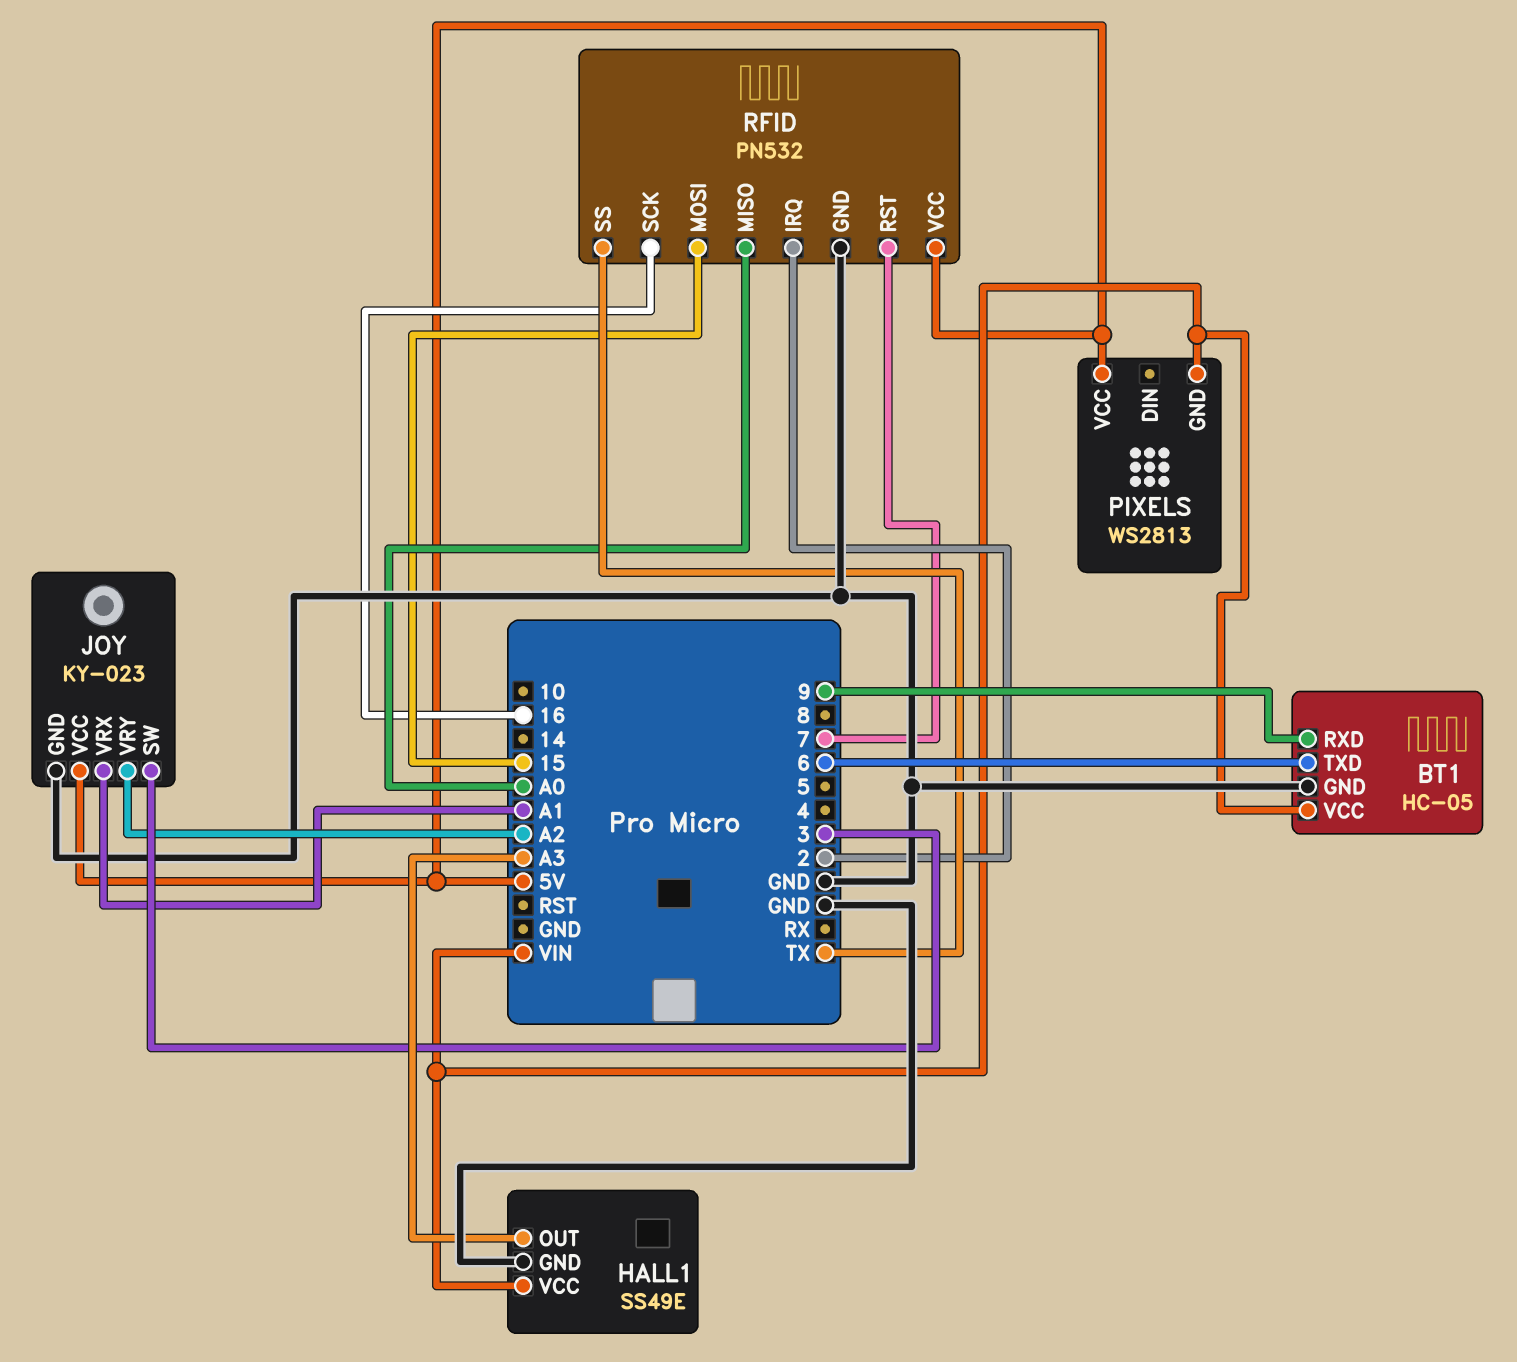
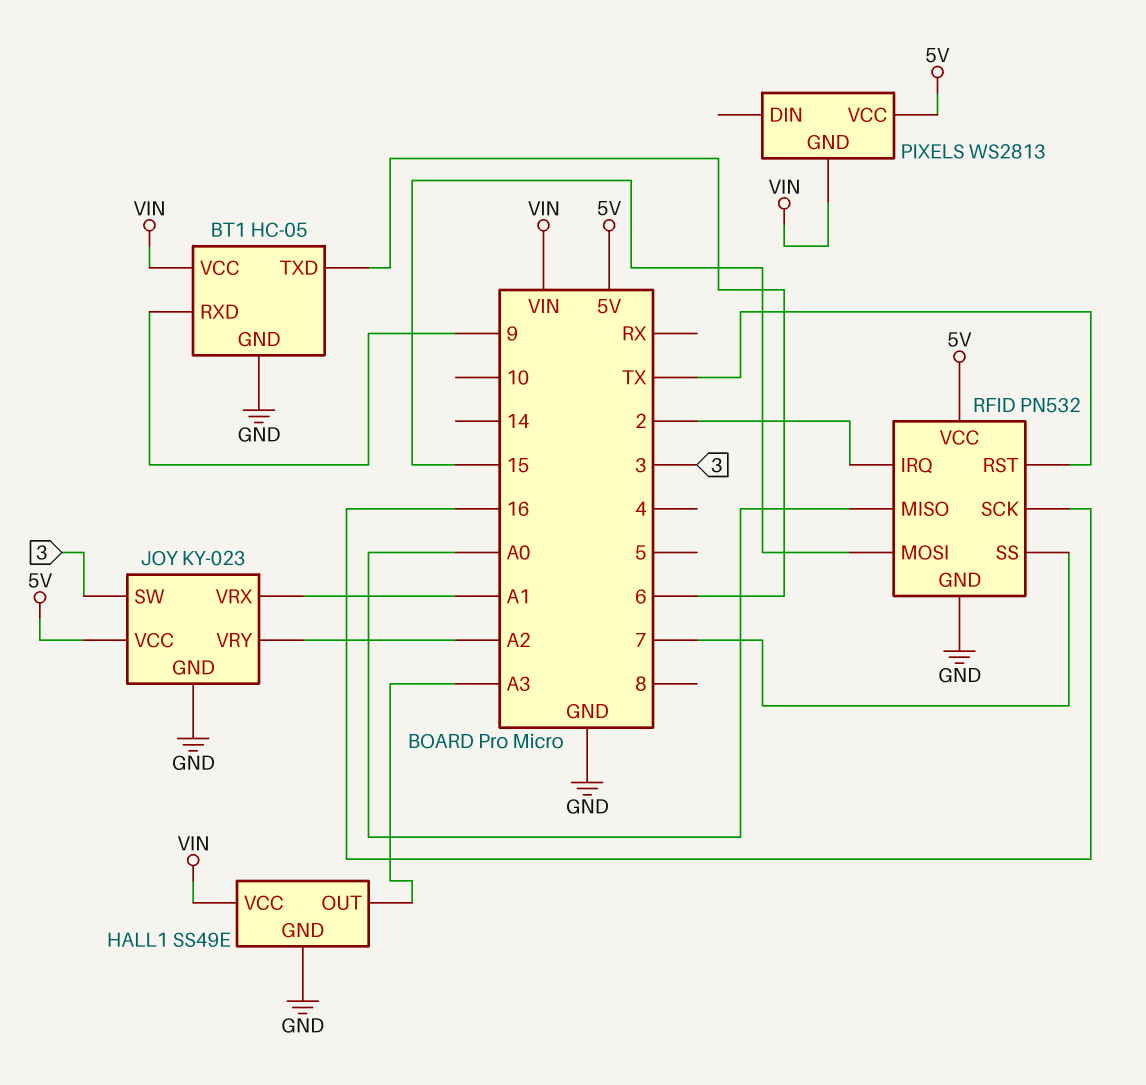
RFID pin RST: 7 -> TX
RFID pin SS: TX -> 7

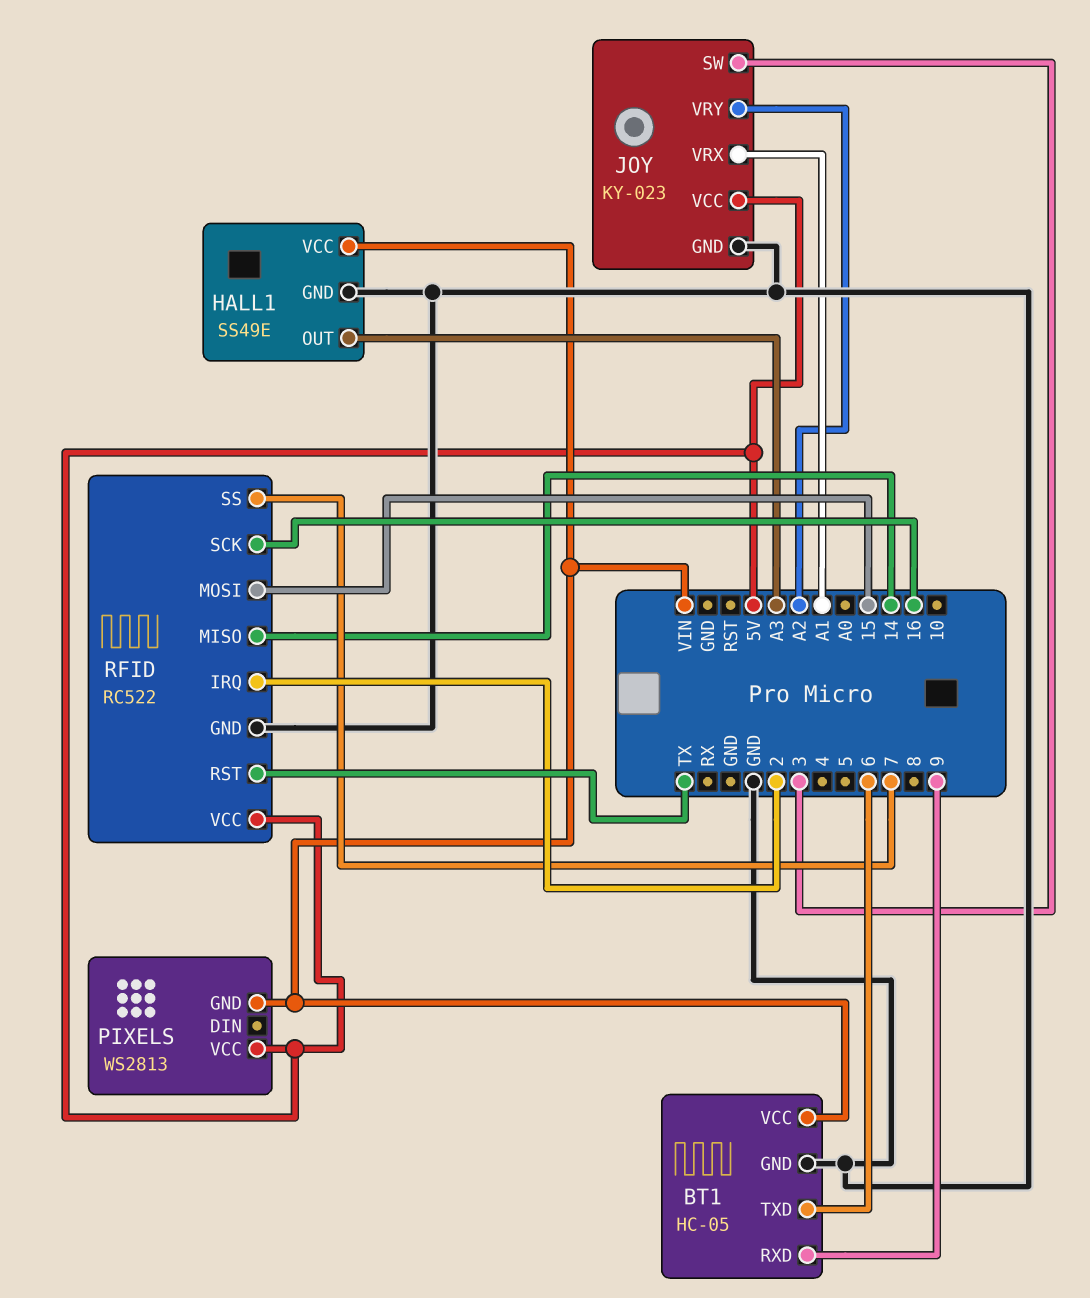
RFID: PN532 -> RC522
RFID pin MISO: A0 -> 14

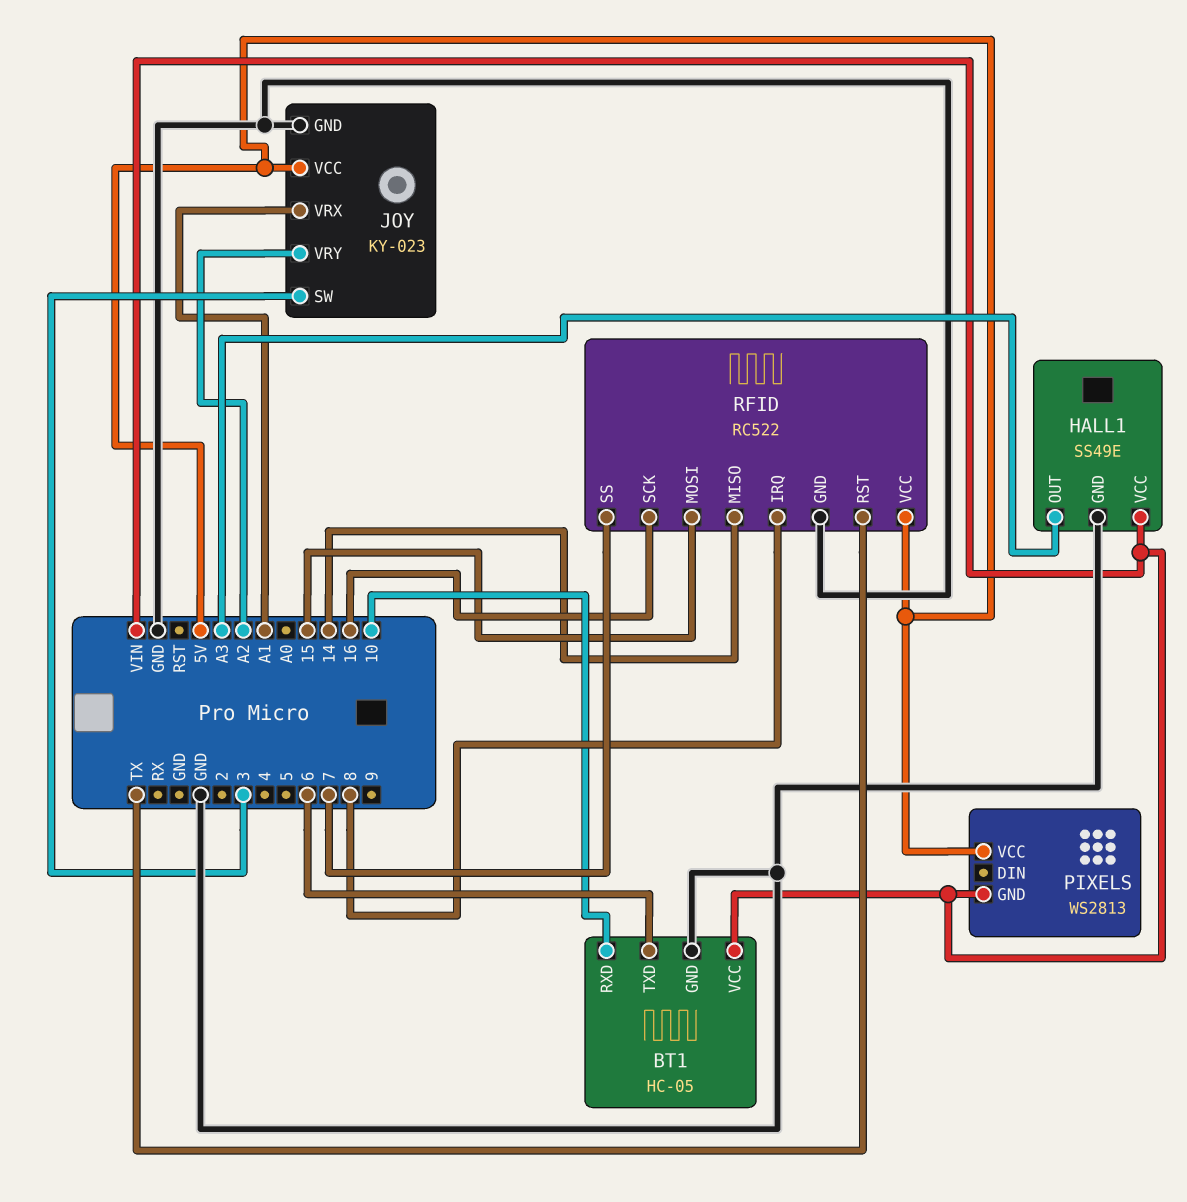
BT1 pin RXD: 9 -> 10
RFID pin IRQ: 2 -> 8

